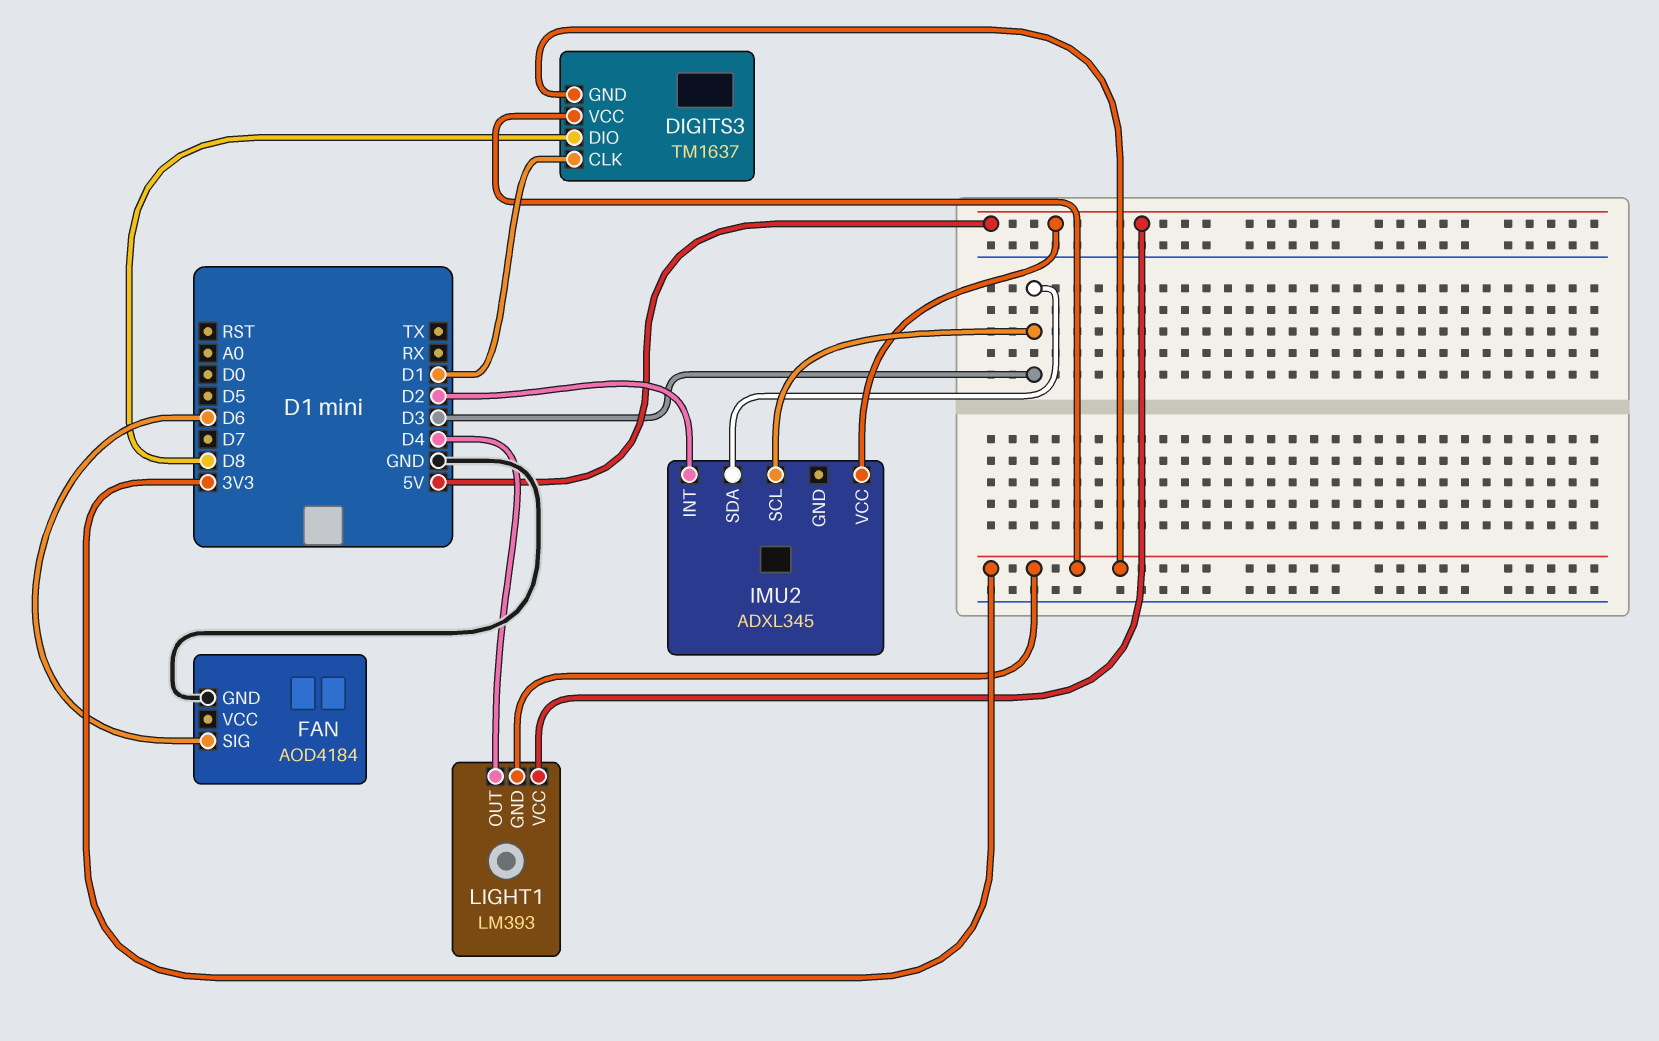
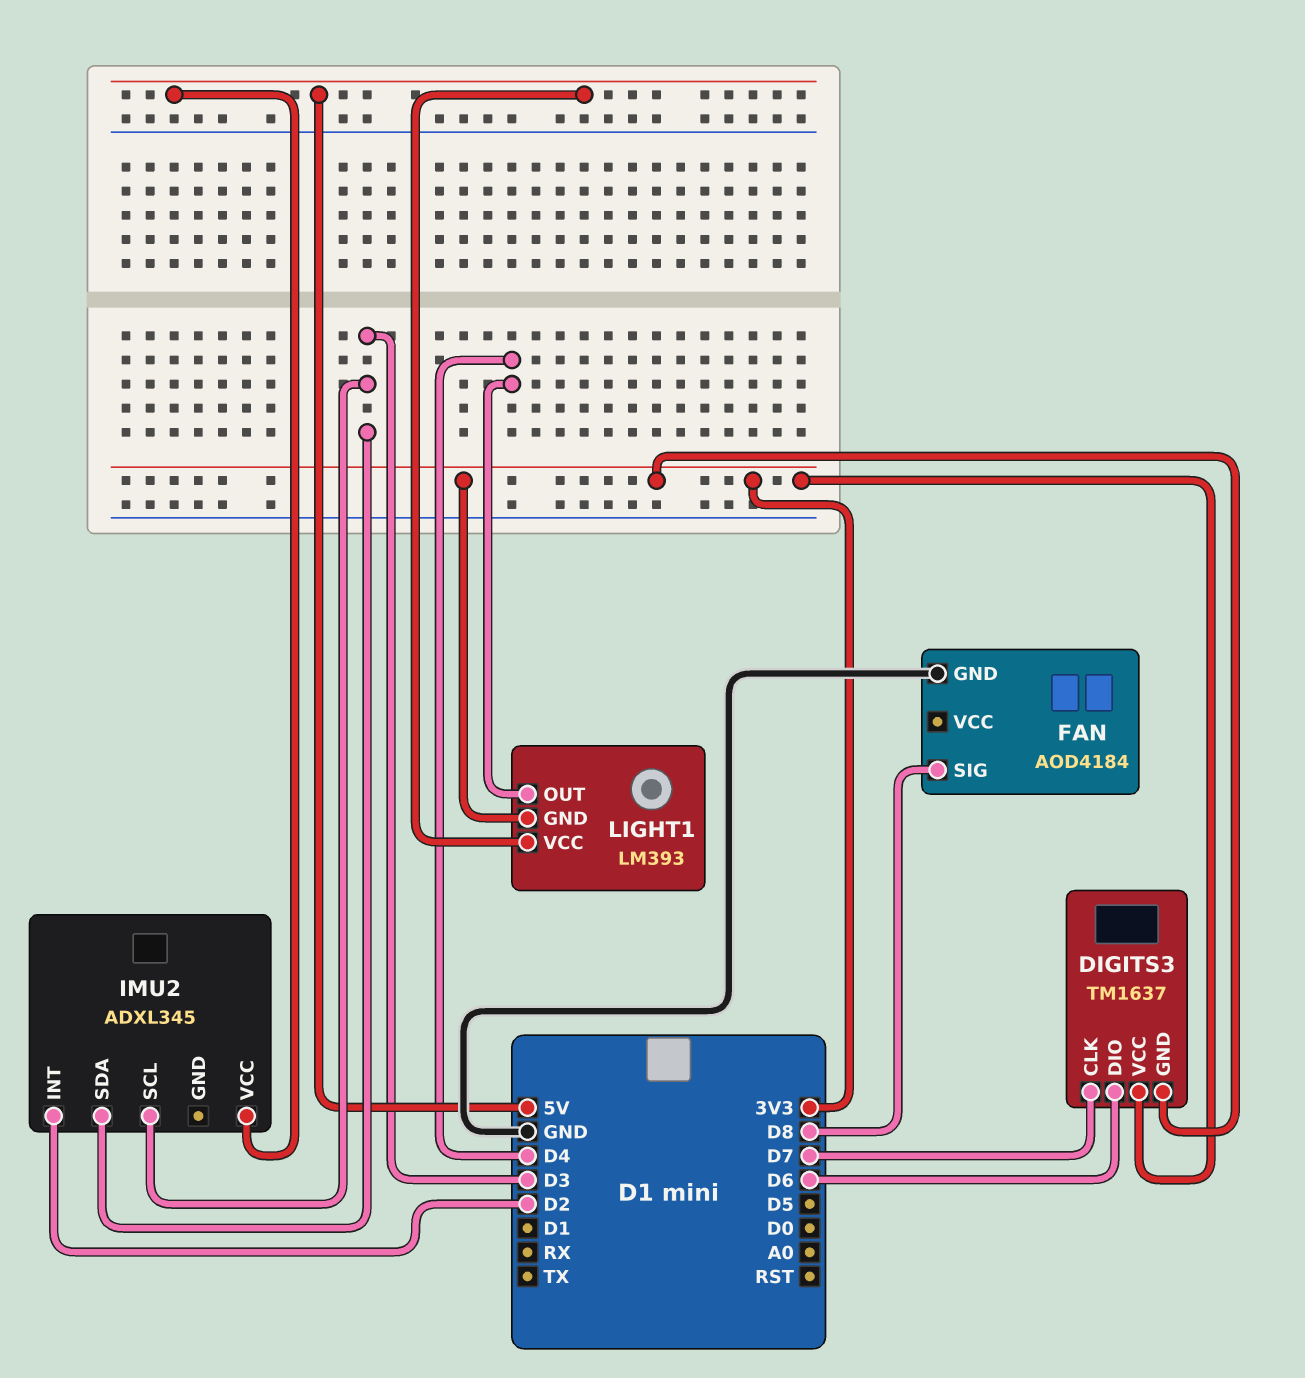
DIGITS3 pin CLK: D1 -> D7
DIGITS3 pin DIO: D8 -> D6
FAN pin SIG: D6 -> D8

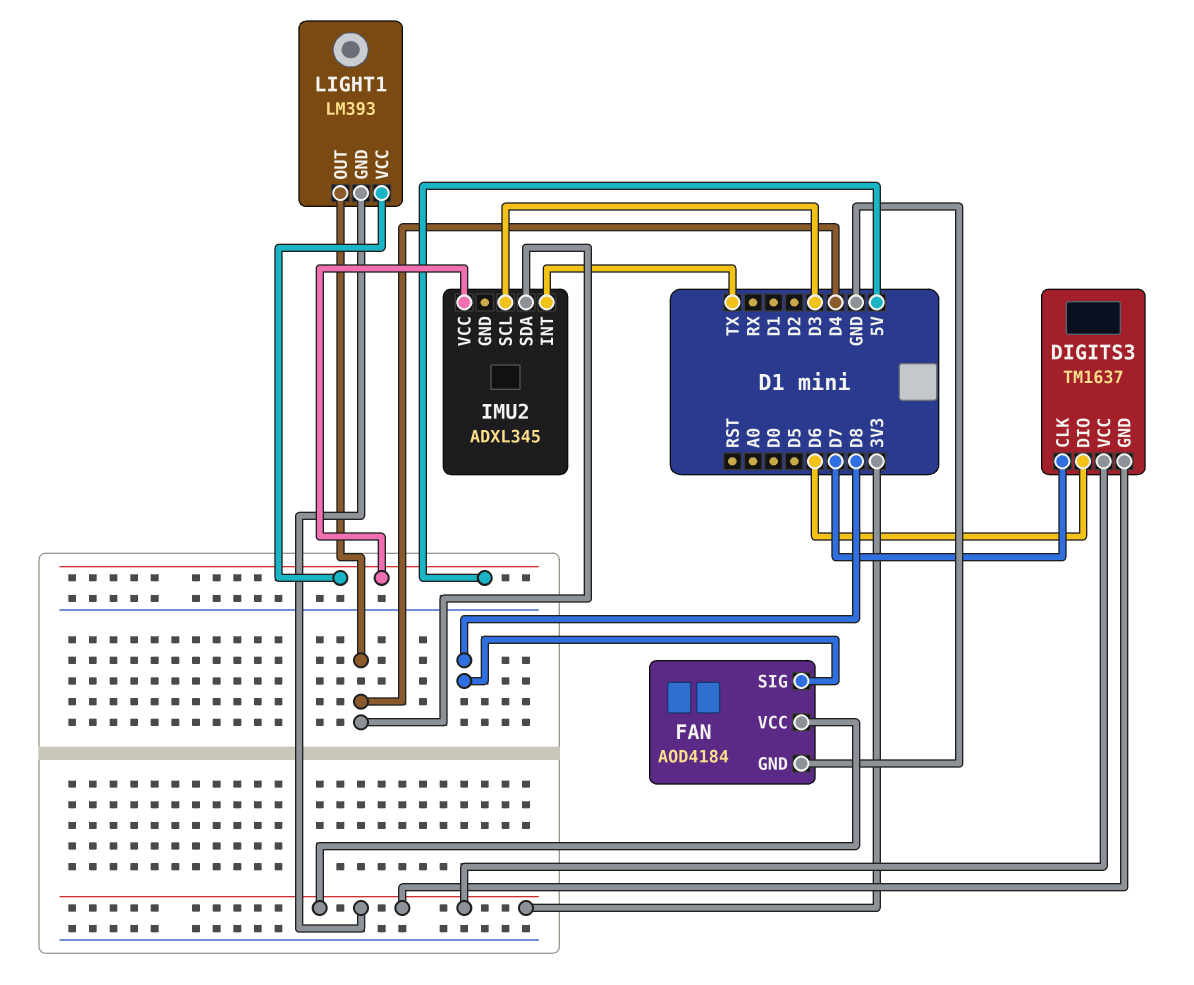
FAN pin VCC: none -> 3V3
IMU2 pin INT: D2 -> TX
IMU2 pin SDA: D3 -> D4

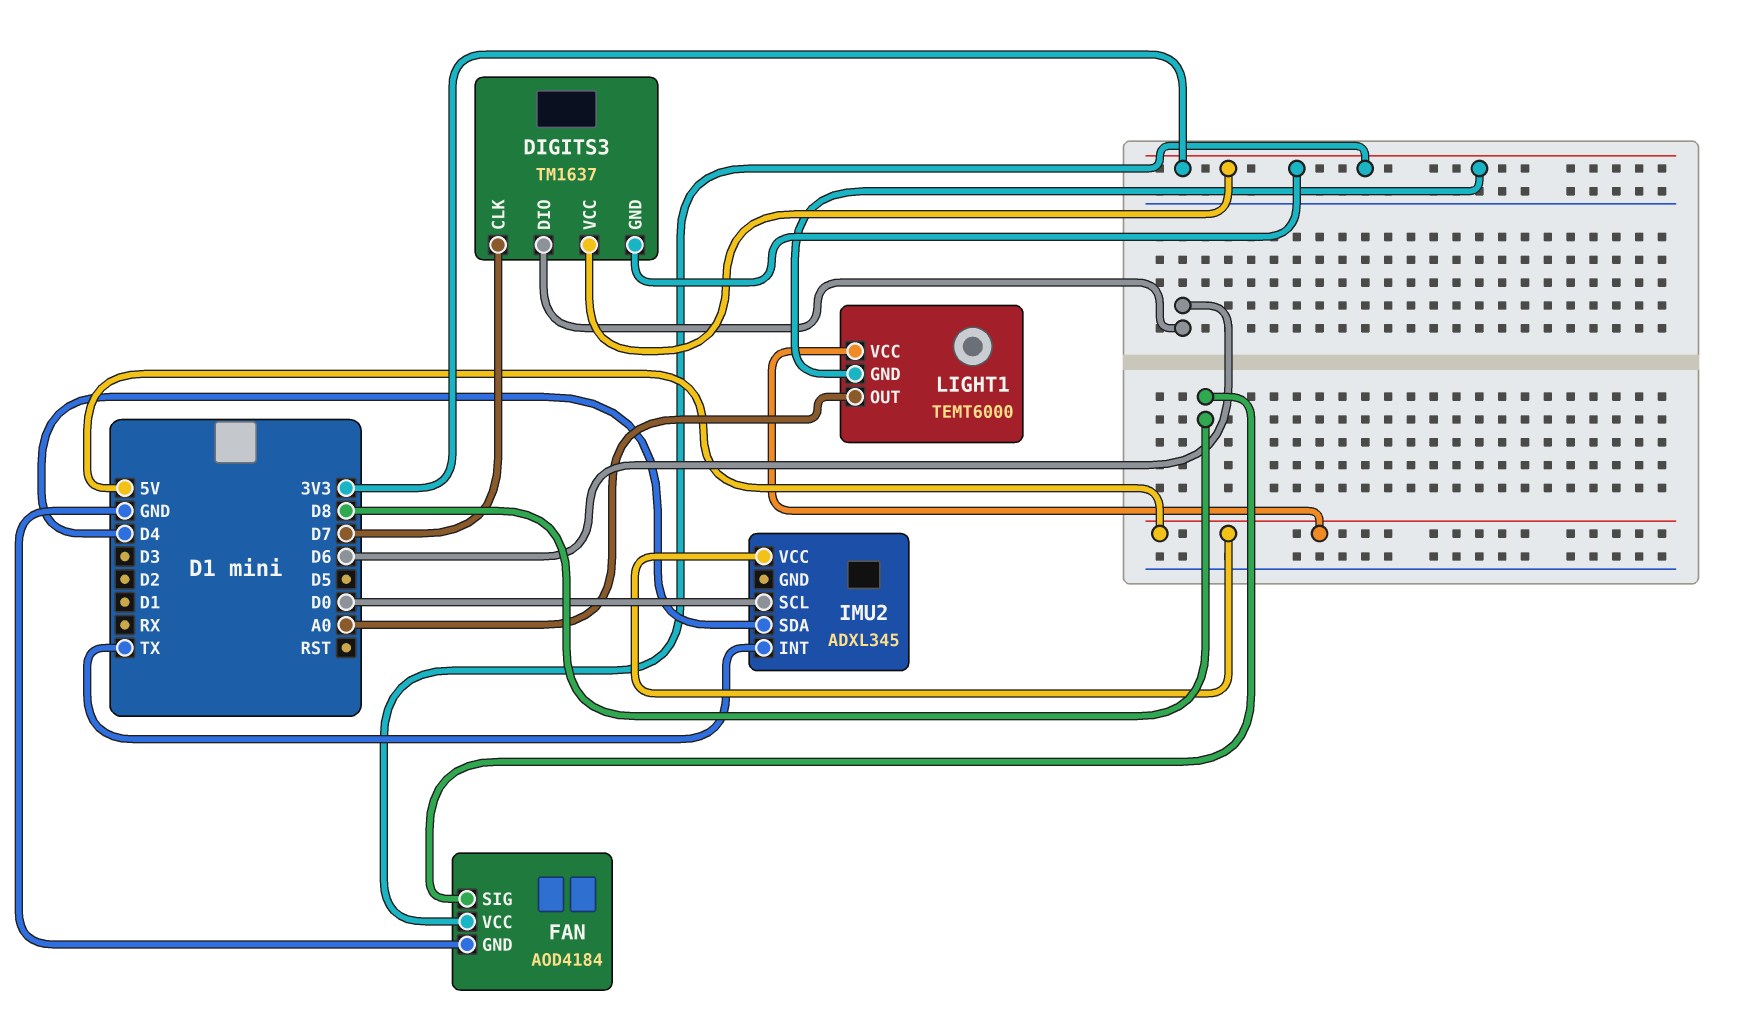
IMU2 pin SCL: D3 -> D0
LIGHT1: LM393 -> TEMT6000
LIGHT1 pin OUT: D4 -> A0

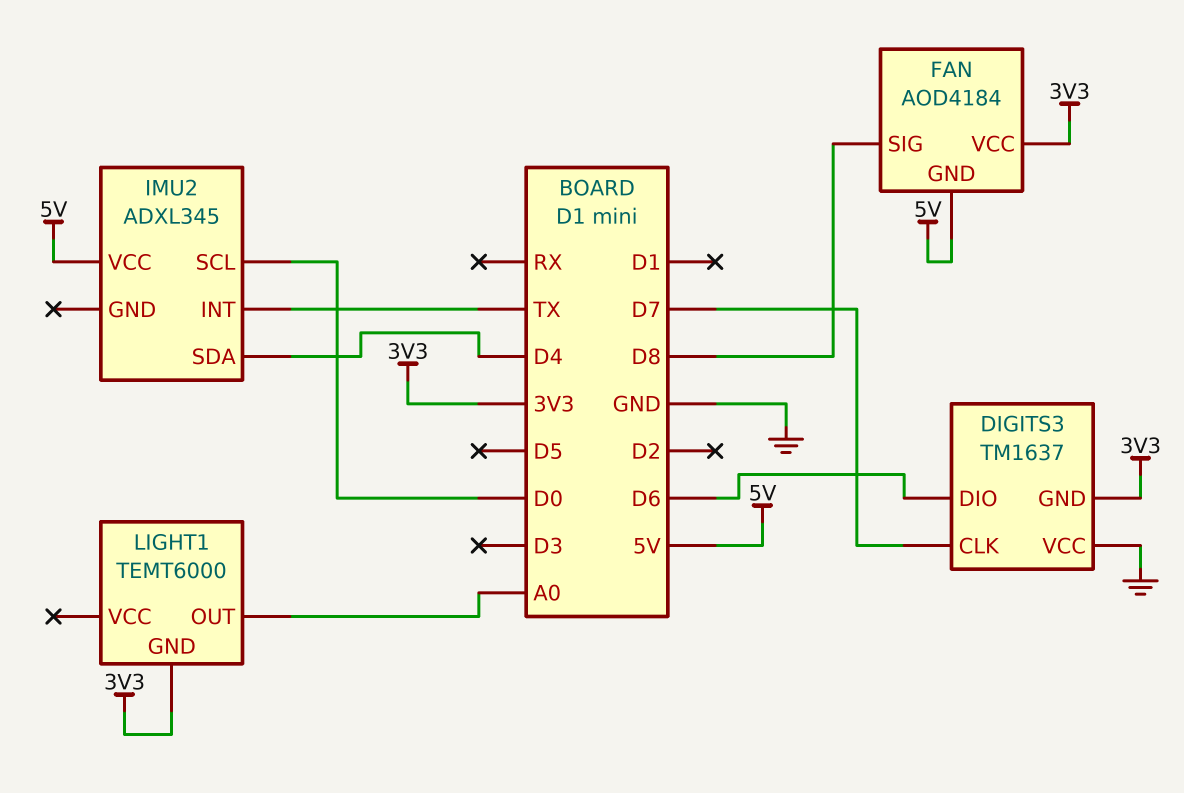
DIGITS3 pin VCC: 3V3 -> GND
FAN pin GND: GND -> 5V
LIGHT1 pin VCC: 5V -> none

